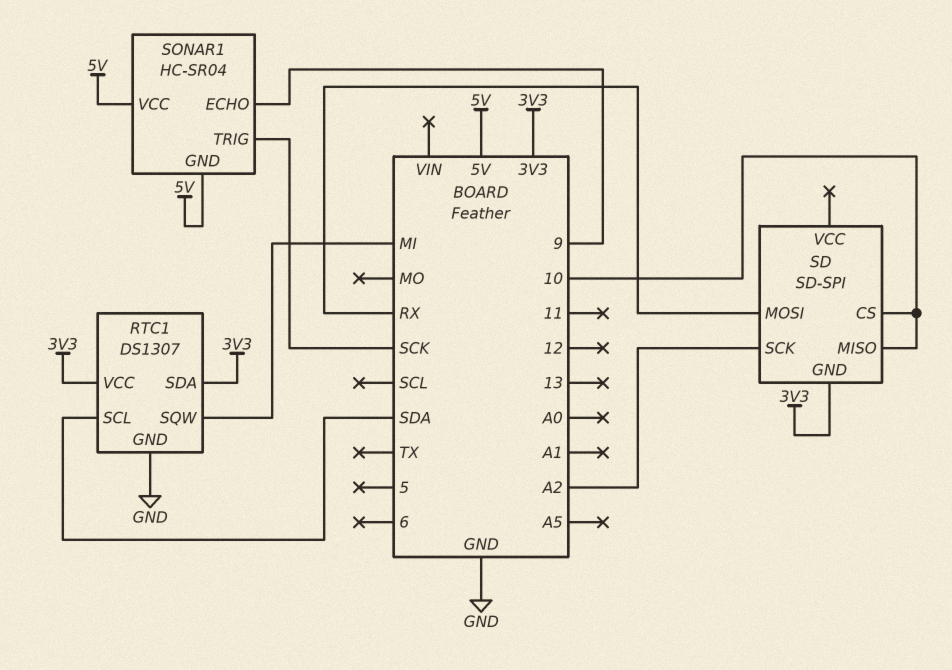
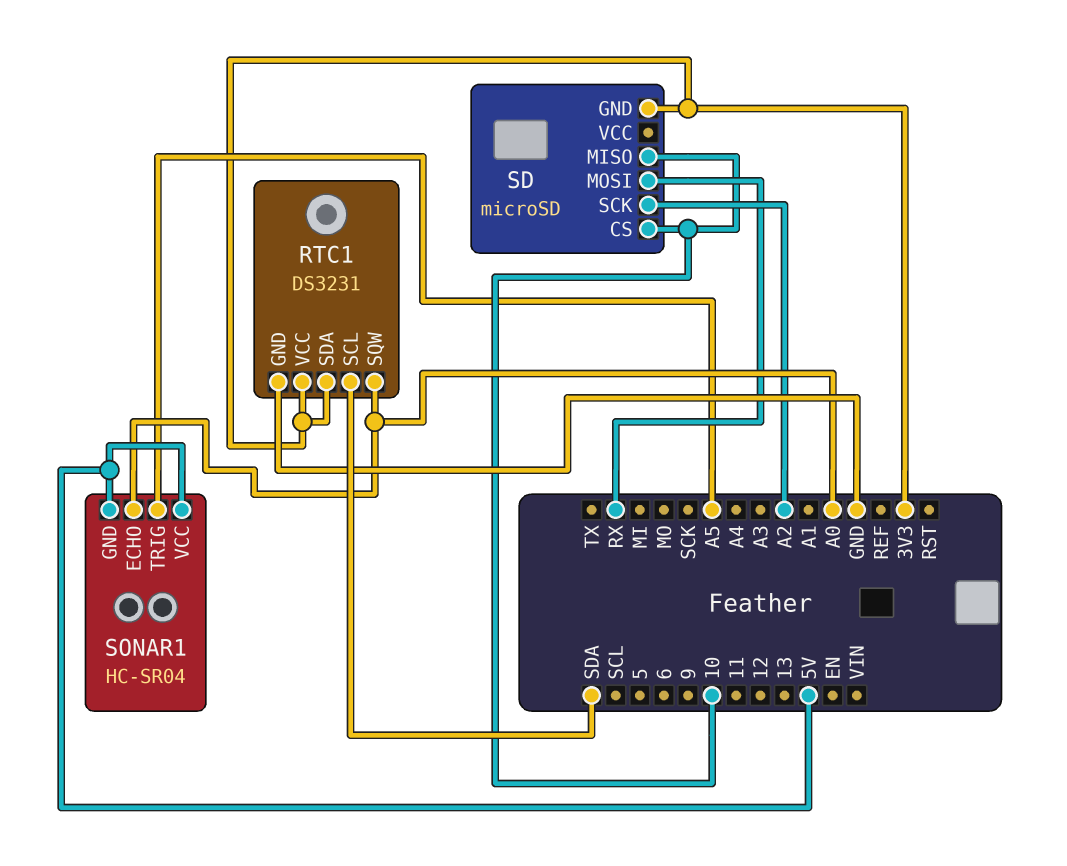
RTC1: DS1307 -> DS3231
RTC1 pin SQW: MI -> A0
SD: SD-SPI -> microSD
SONAR1 pin ECHO: 9 -> A0
SONAR1 pin TRIG: SCK -> A5

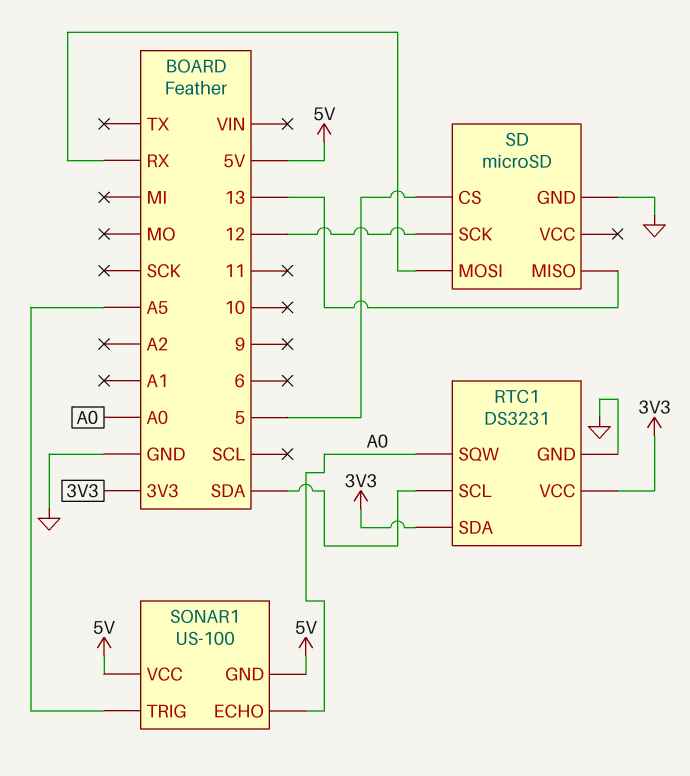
SD pin CS: 10 -> 5
SD pin GND: 3V3 -> GND
SD pin MISO: 10 -> 13
SD pin SCK: A2 -> 12
SONAR1: HC-SR04 -> US-100

